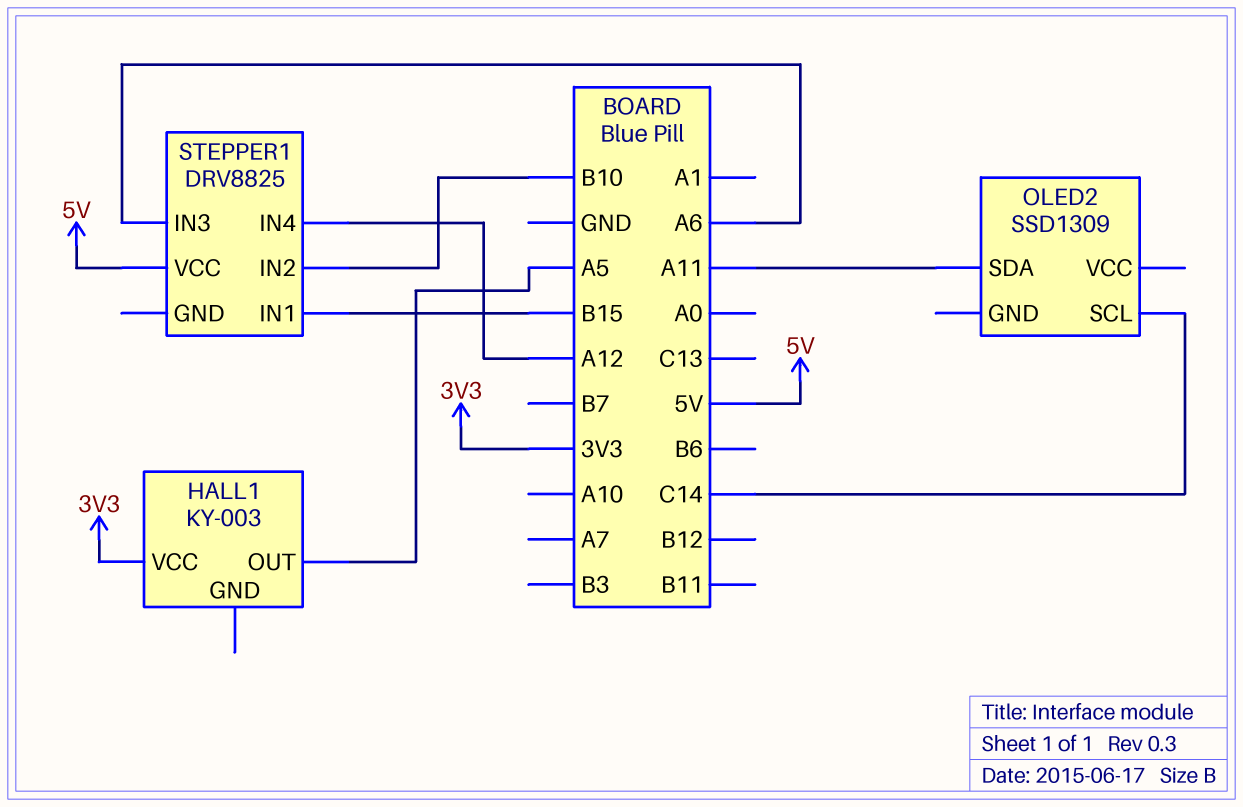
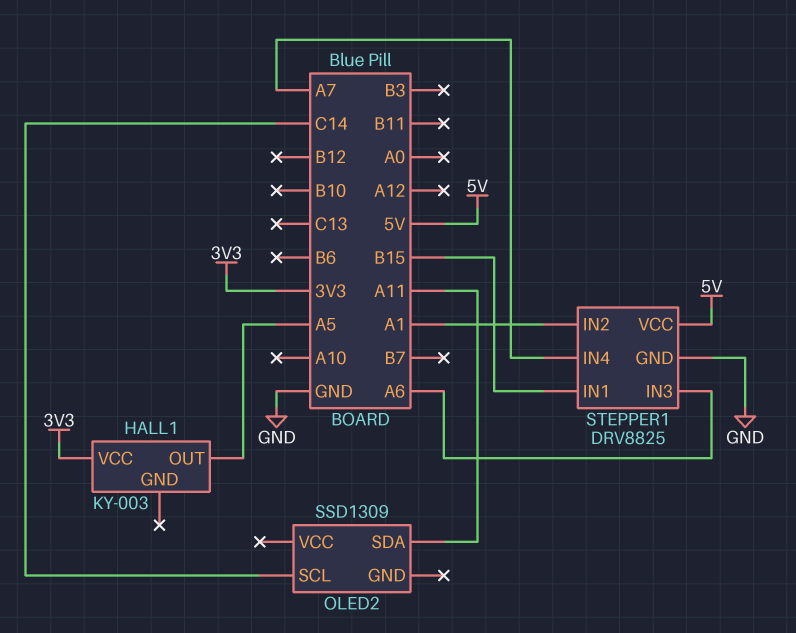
STEPPER1 pin GND: none -> GND
STEPPER1 pin IN2: B10 -> A1
STEPPER1 pin IN4: A12 -> A7

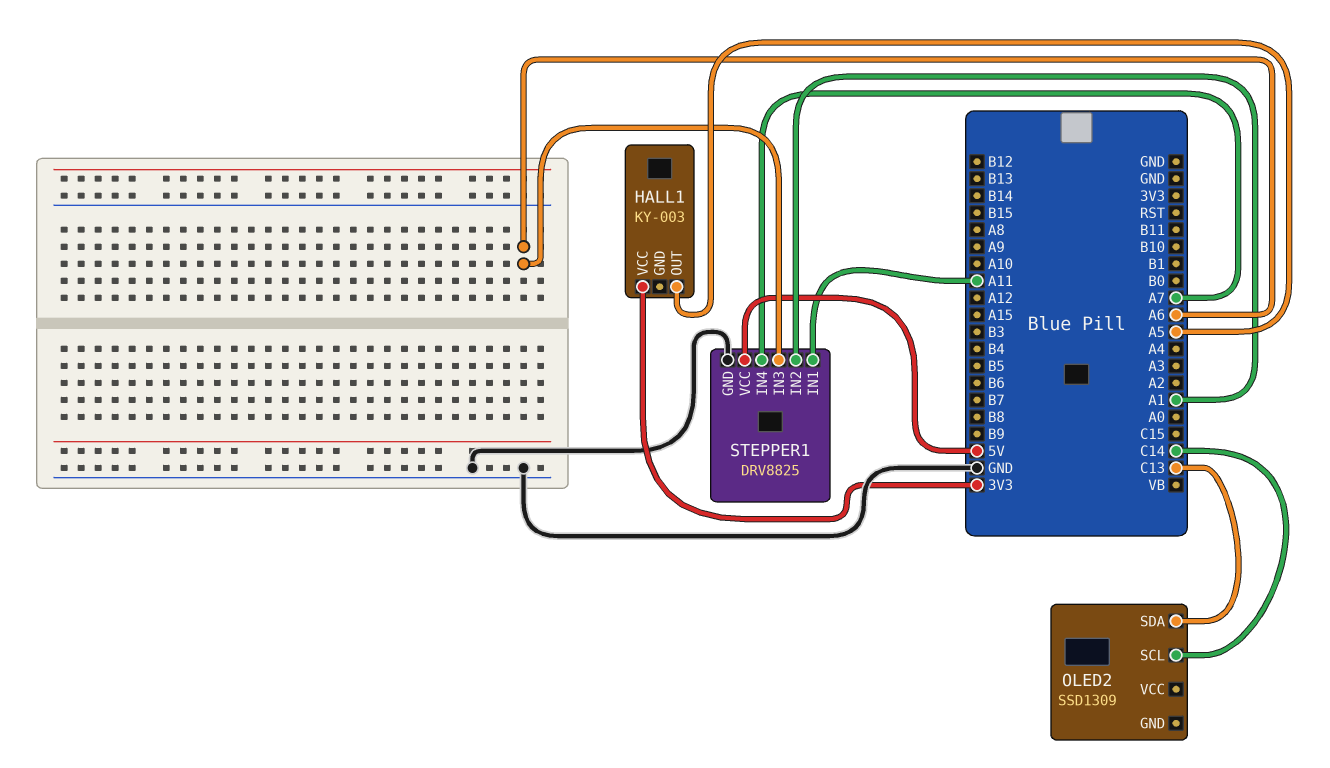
OLED2 pin SDA: A11 -> C13
STEPPER1 pin IN1: B15 -> A11

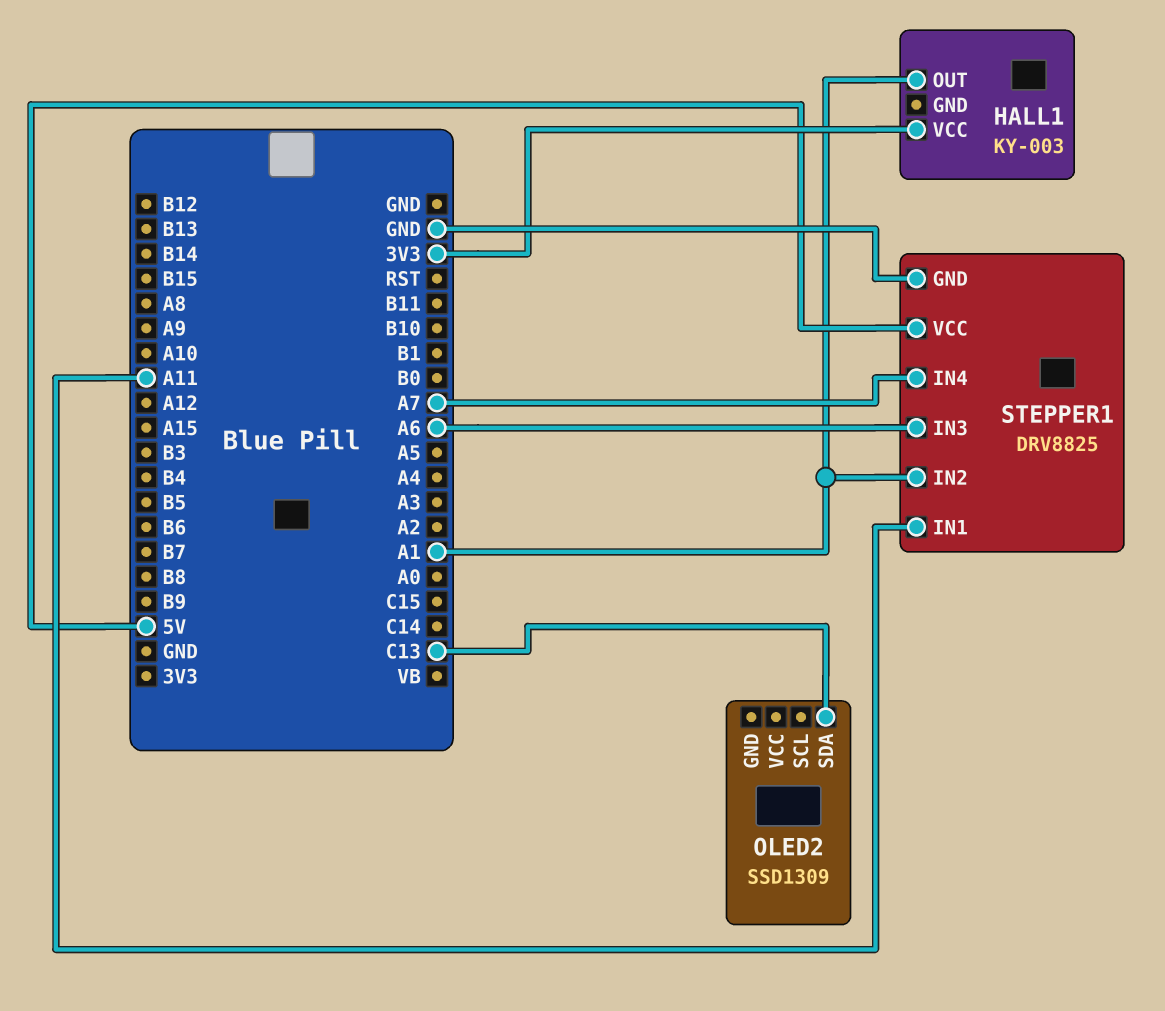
HALL1 pin OUT: A5 -> A1
OLED2 pin SCL: C14 -> none

